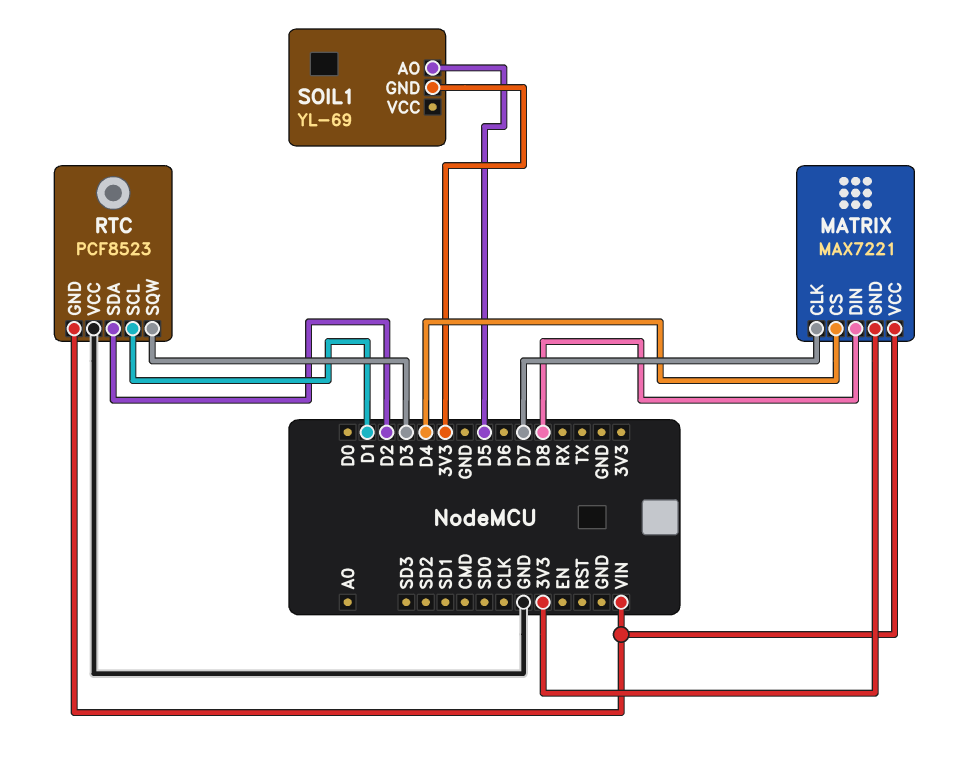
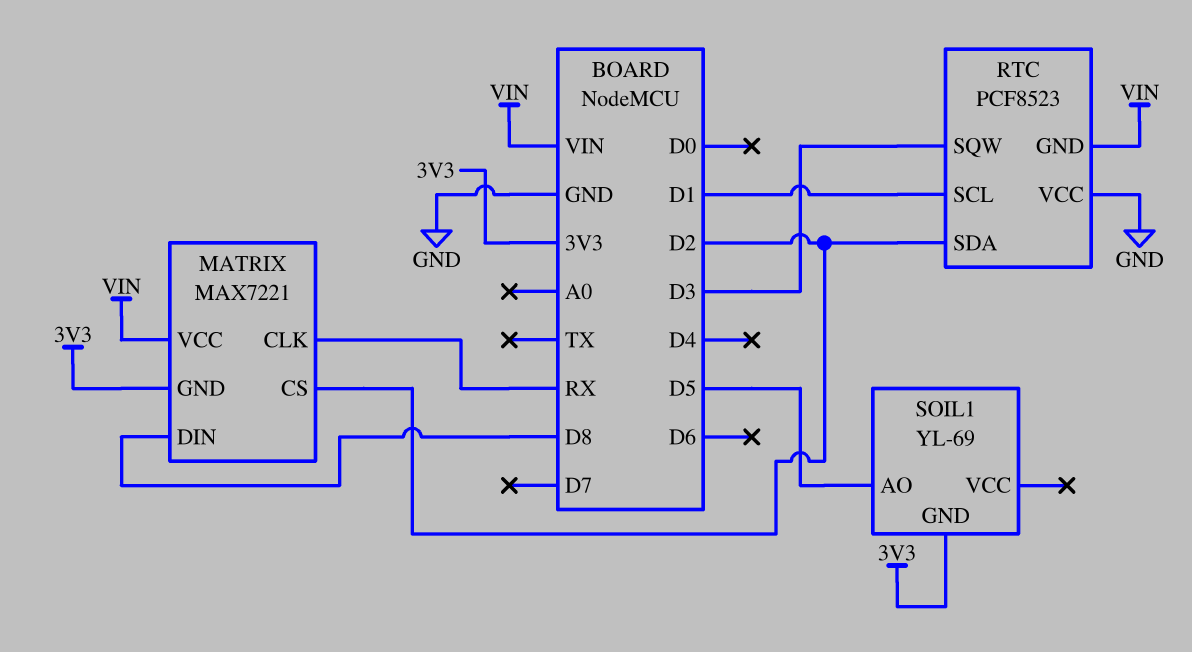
MATRIX pin CLK: D7 -> RX
MATRIX pin CS: D4 -> D2

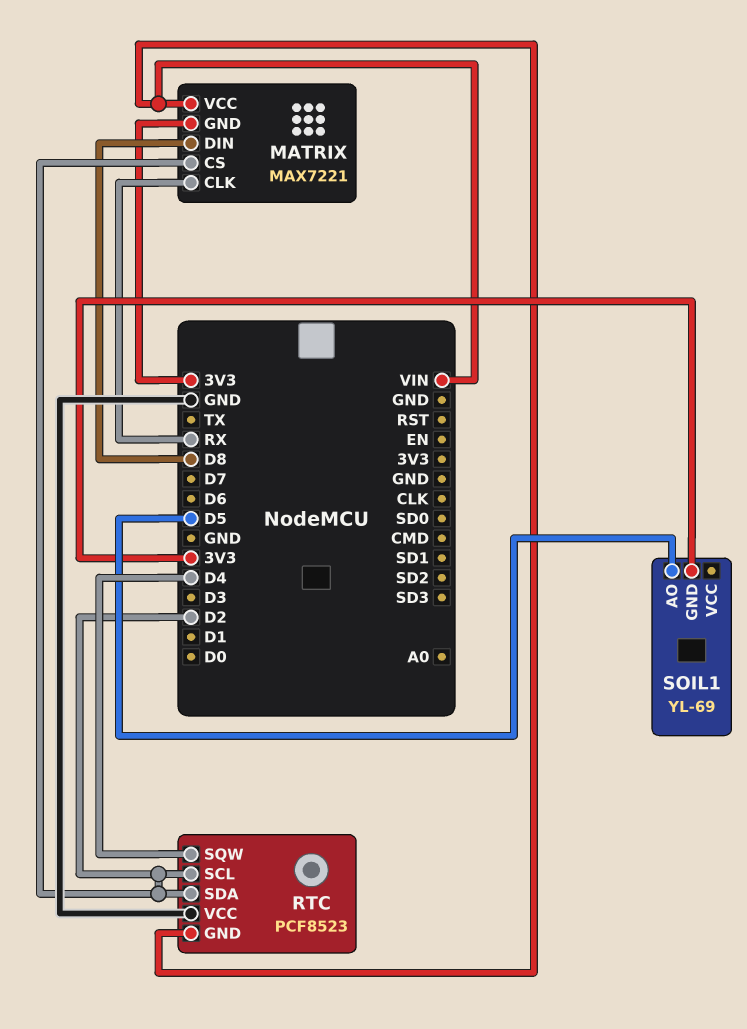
RTC pin SCL: D1 -> D2
RTC pin SQW: D3 -> D4

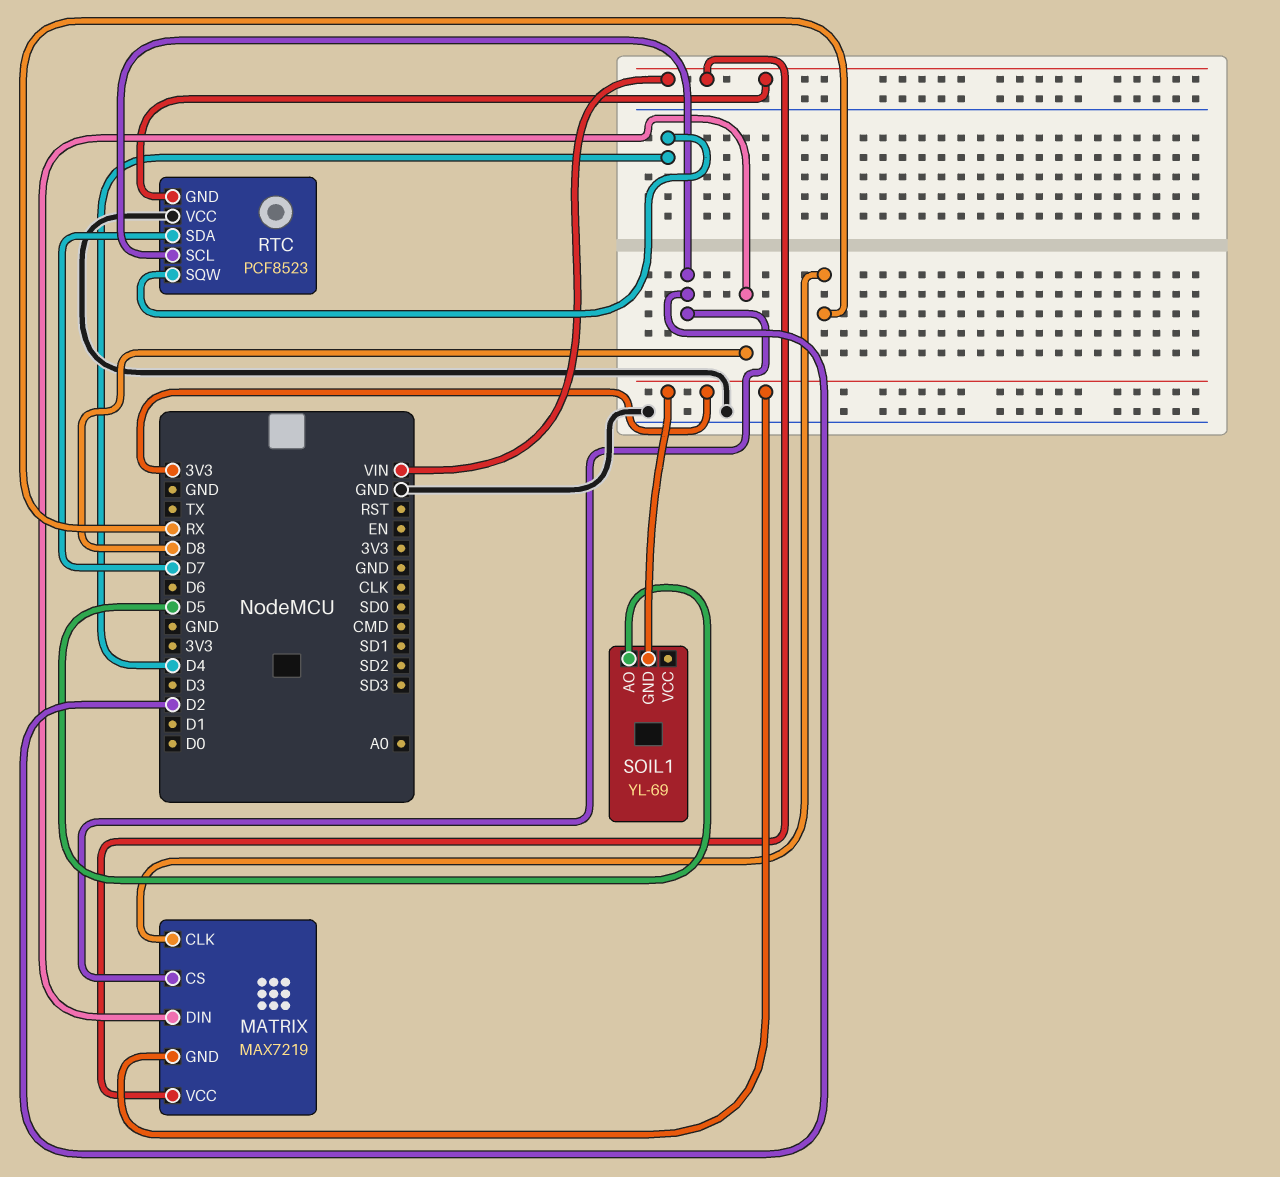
MATRIX: MAX7221 -> MAX7219
RTC pin SDA: D2 -> D7

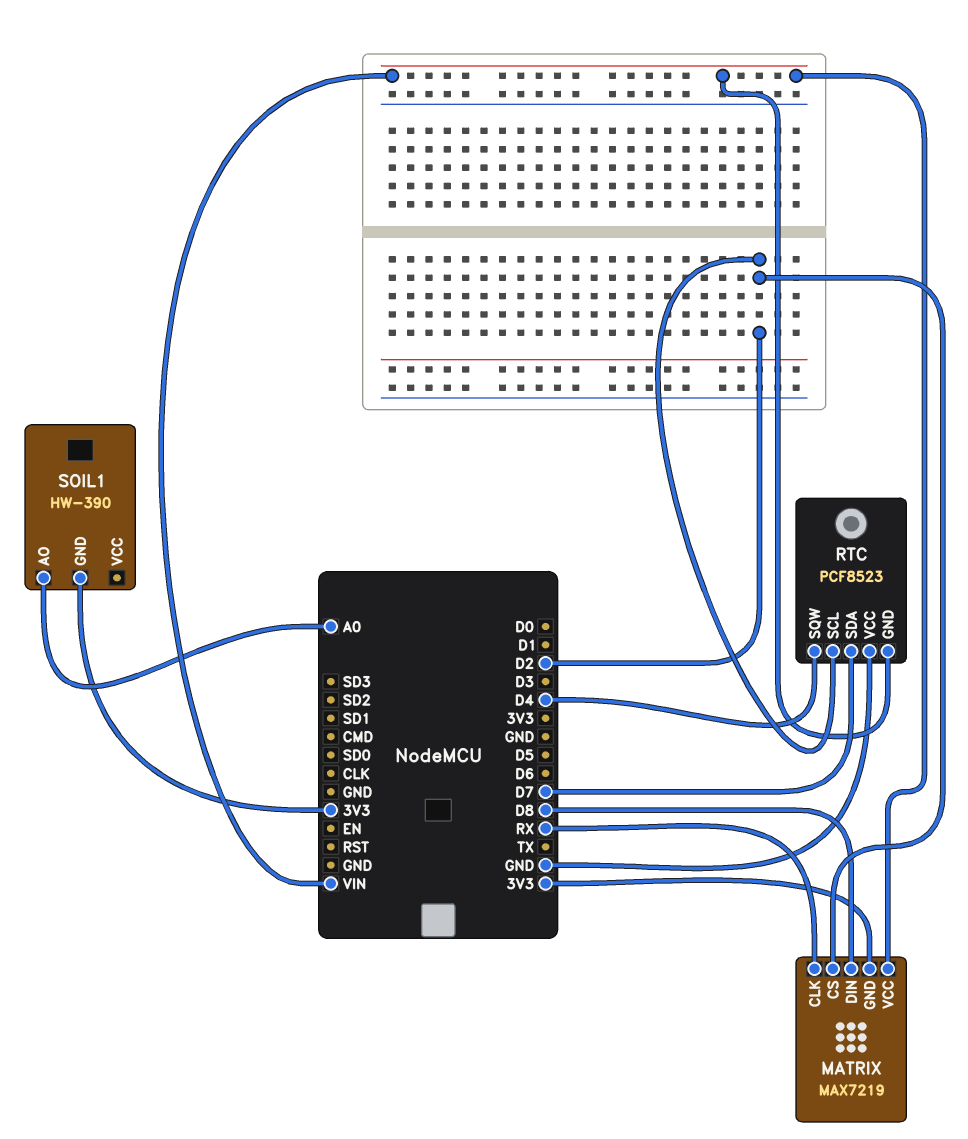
SOIL1: YL-69 -> HW-390
SOIL1 pin AO: D5 -> A0

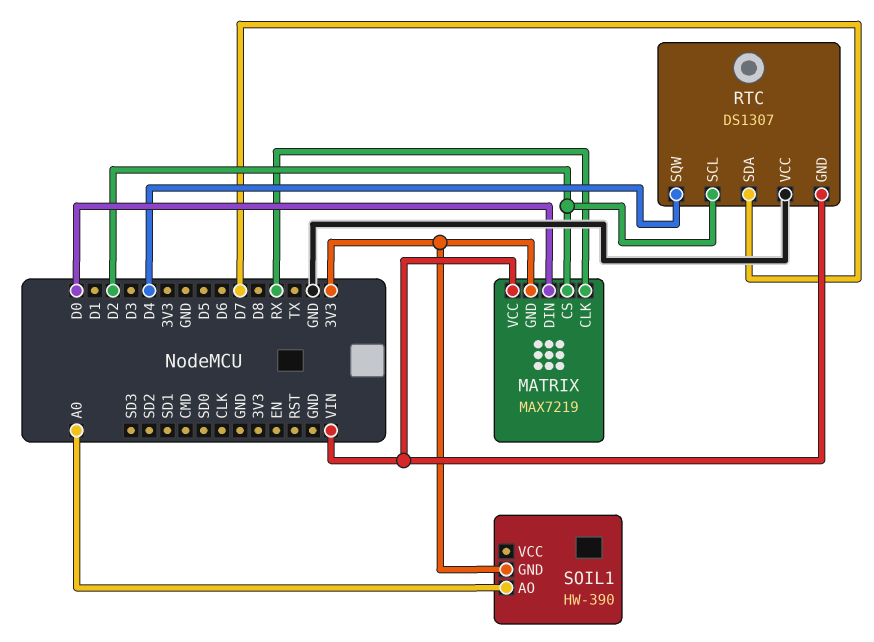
MATRIX pin DIN: D8 -> D0
RTC: PCF8523 -> DS1307

